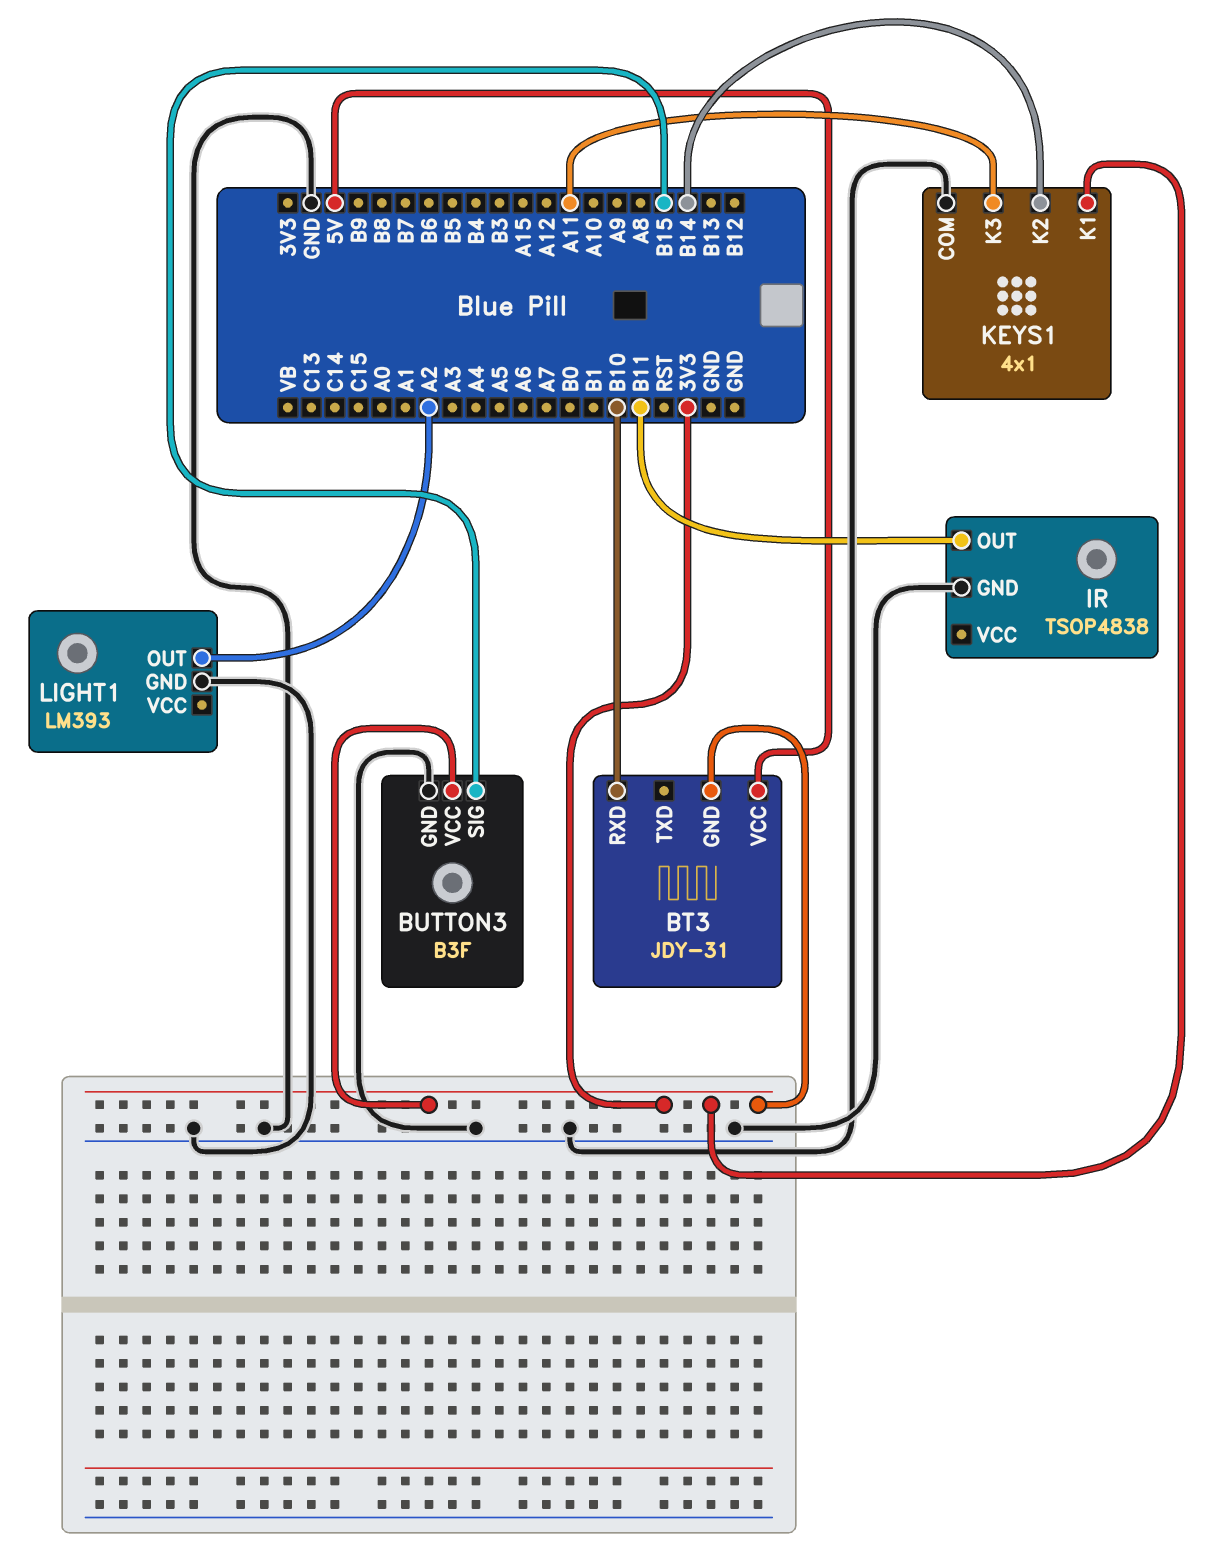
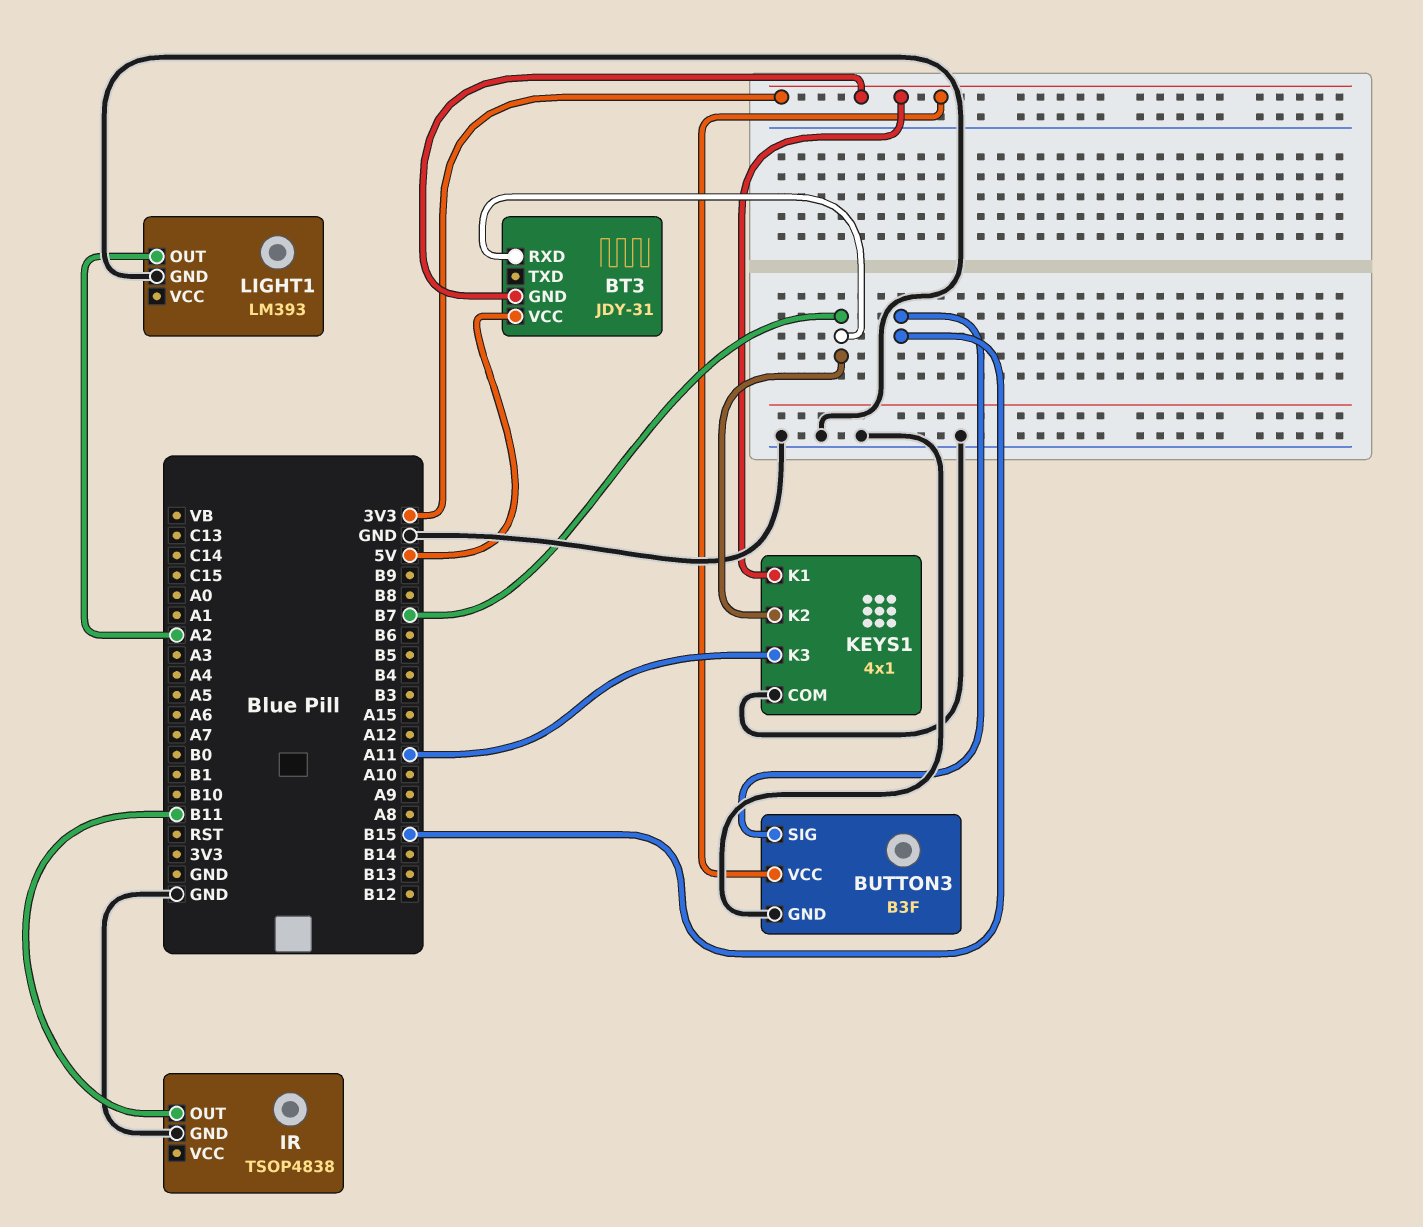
BT3 pin RXD: B10 -> B7
KEYS1 pin K2: B14 -> B7

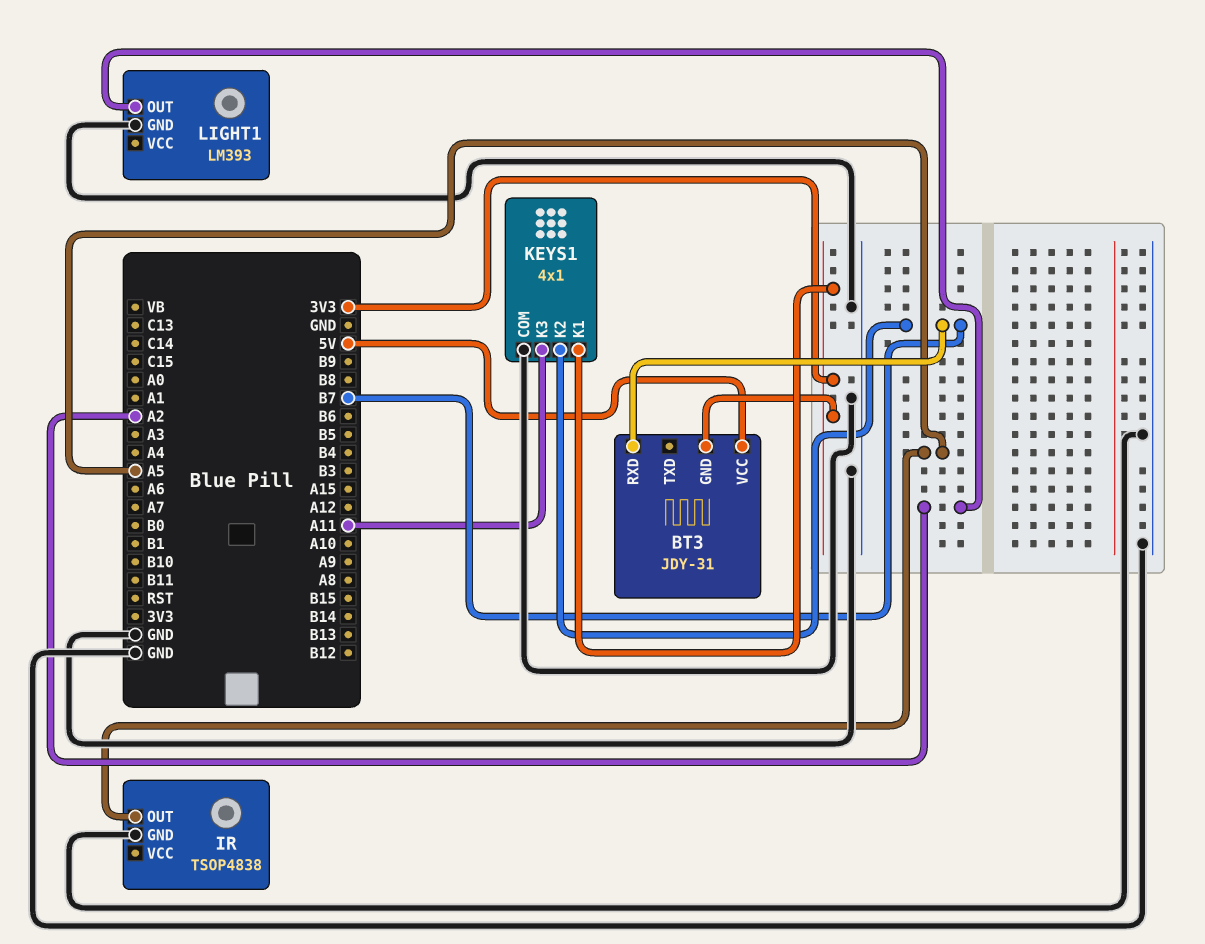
BUTTON3: B3F -> none
BUTTON3 pin GND: GND -> none
BUTTON3 pin SIG: B15 -> none
BUTTON3 pin VCC: 3V3 -> none
IR pin OUT: B11 -> A5

